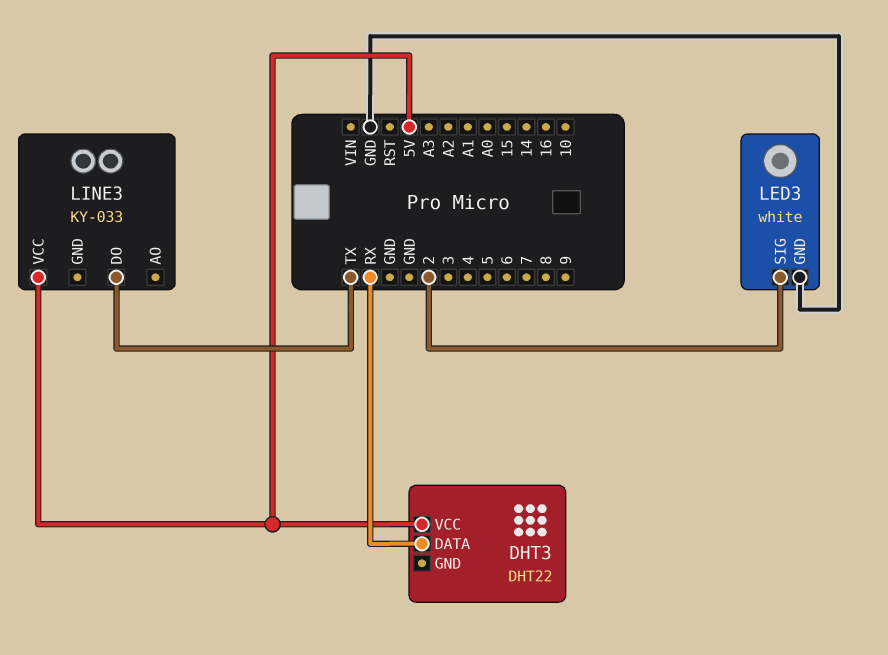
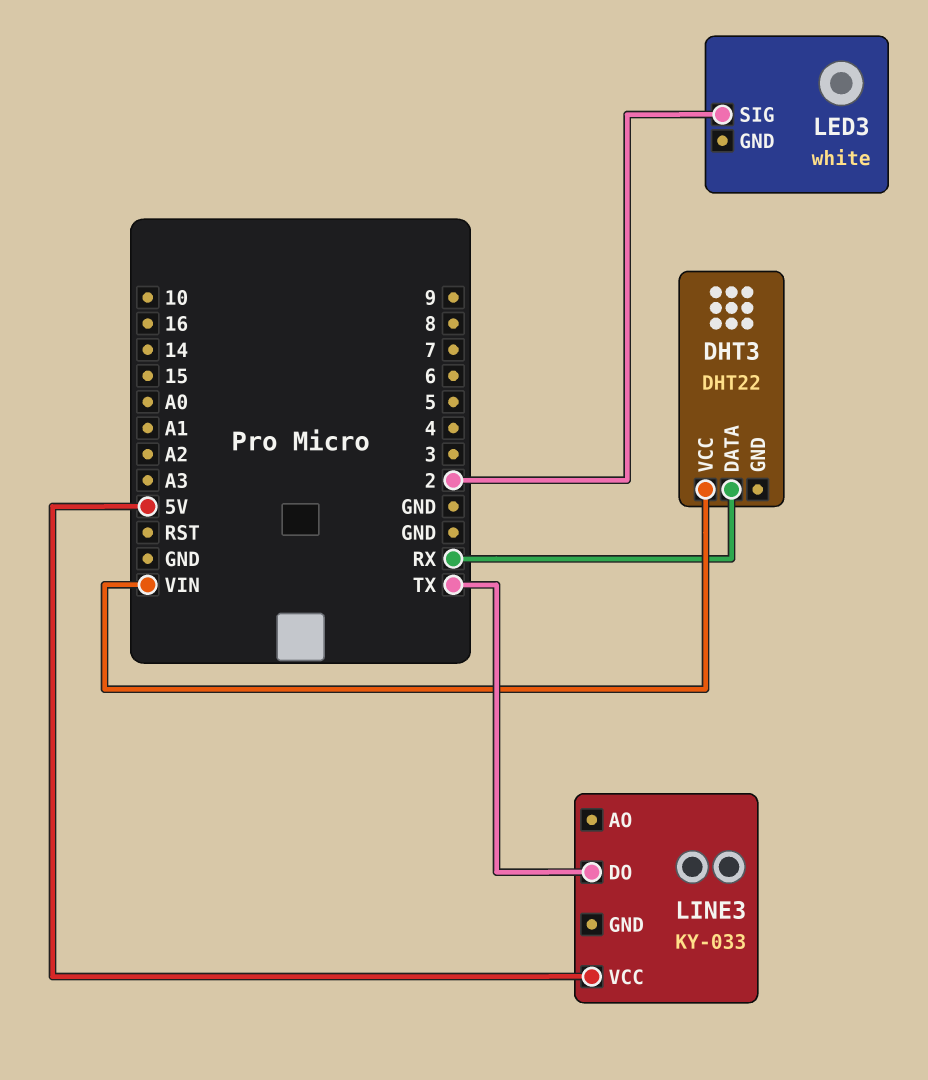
DHT3 pin VCC: 5V -> VIN
LED3 pin GND: GND -> none

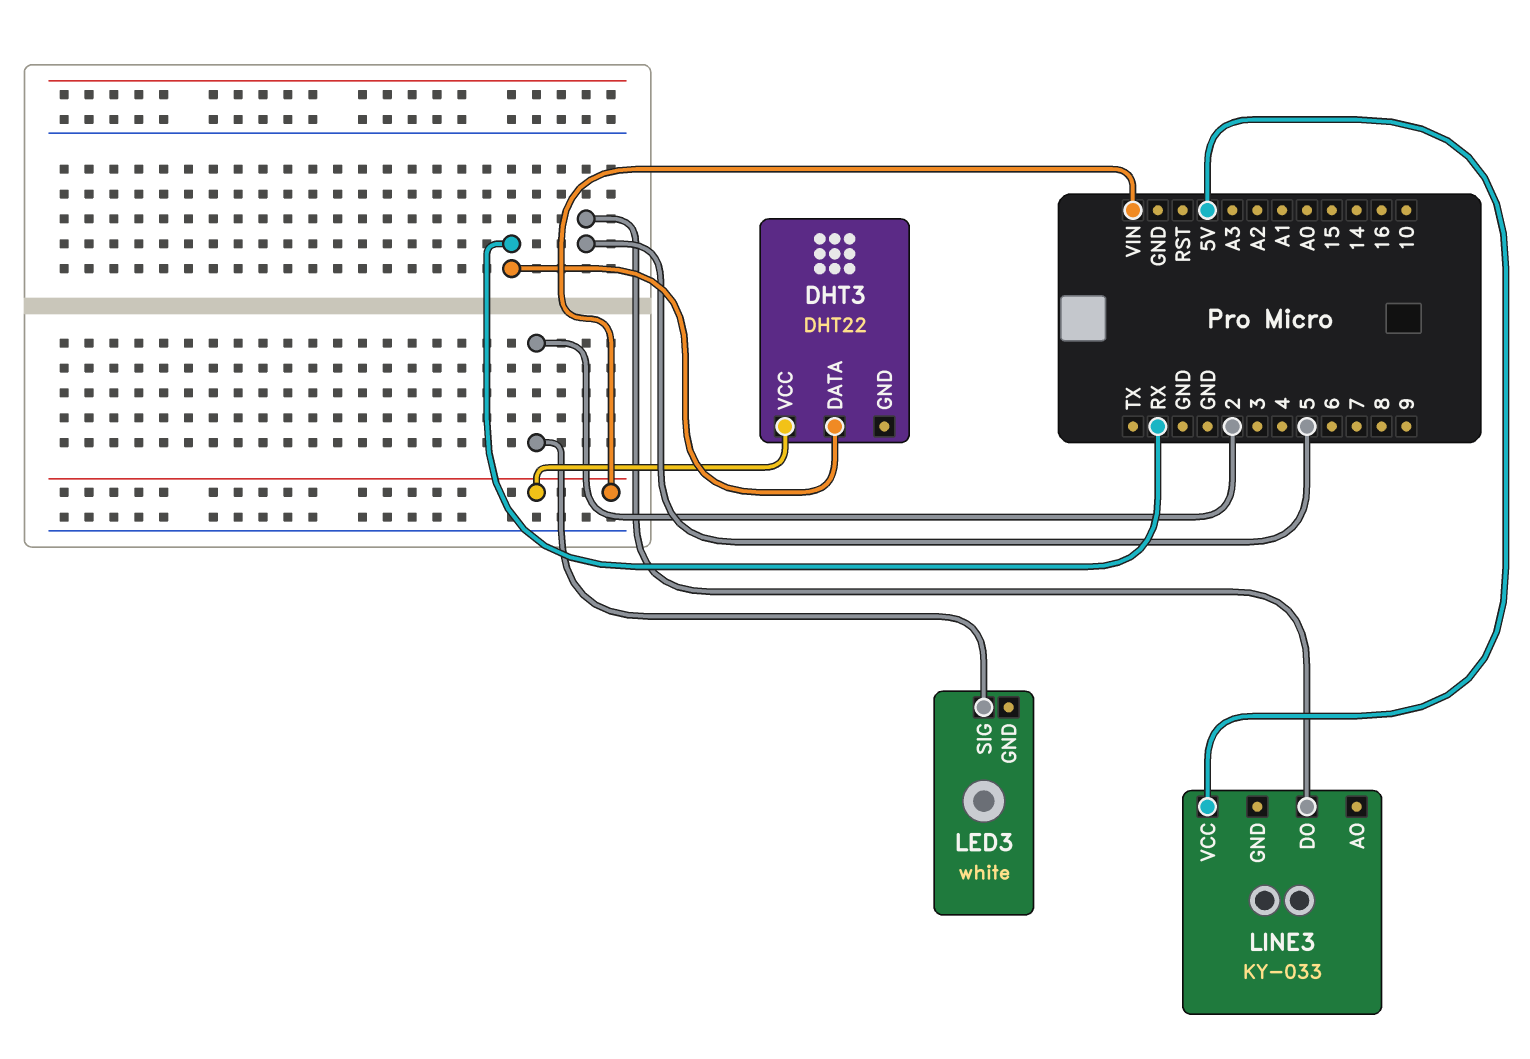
LINE3 pin DO: TX -> 5

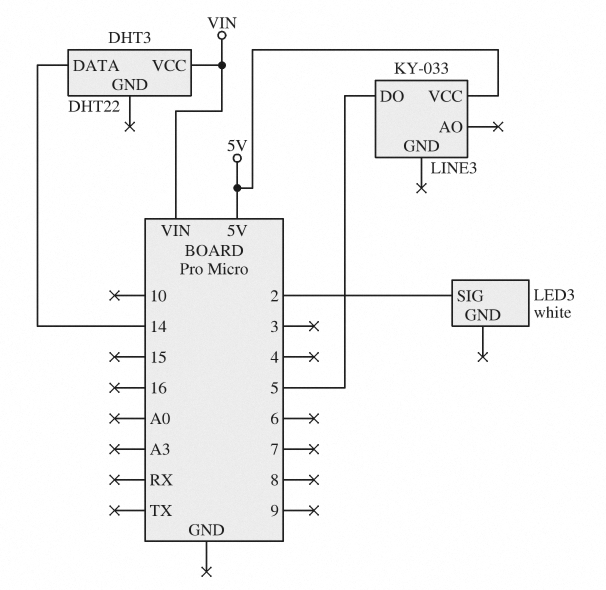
DHT3 pin DATA: RX -> 14

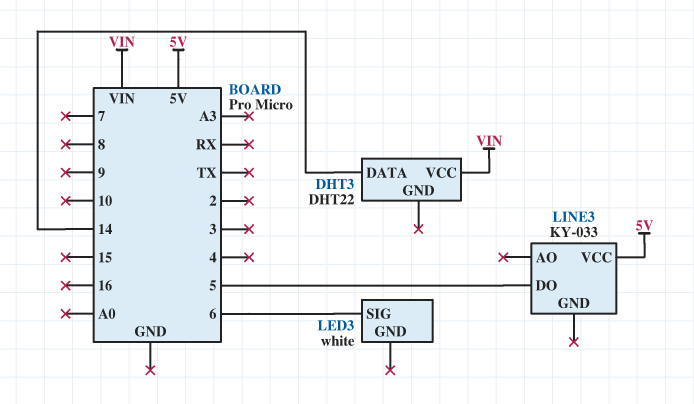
LED3 pin SIG: 2 -> 6

